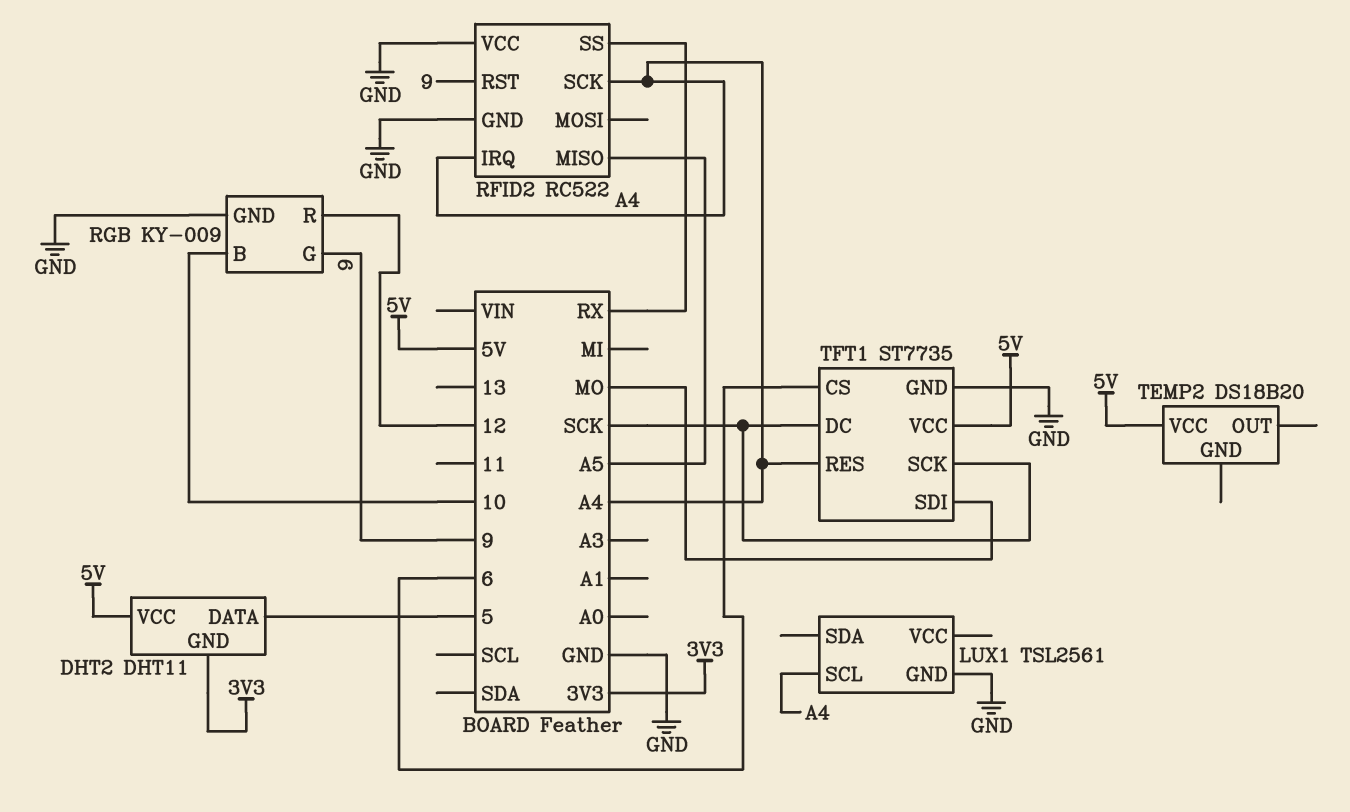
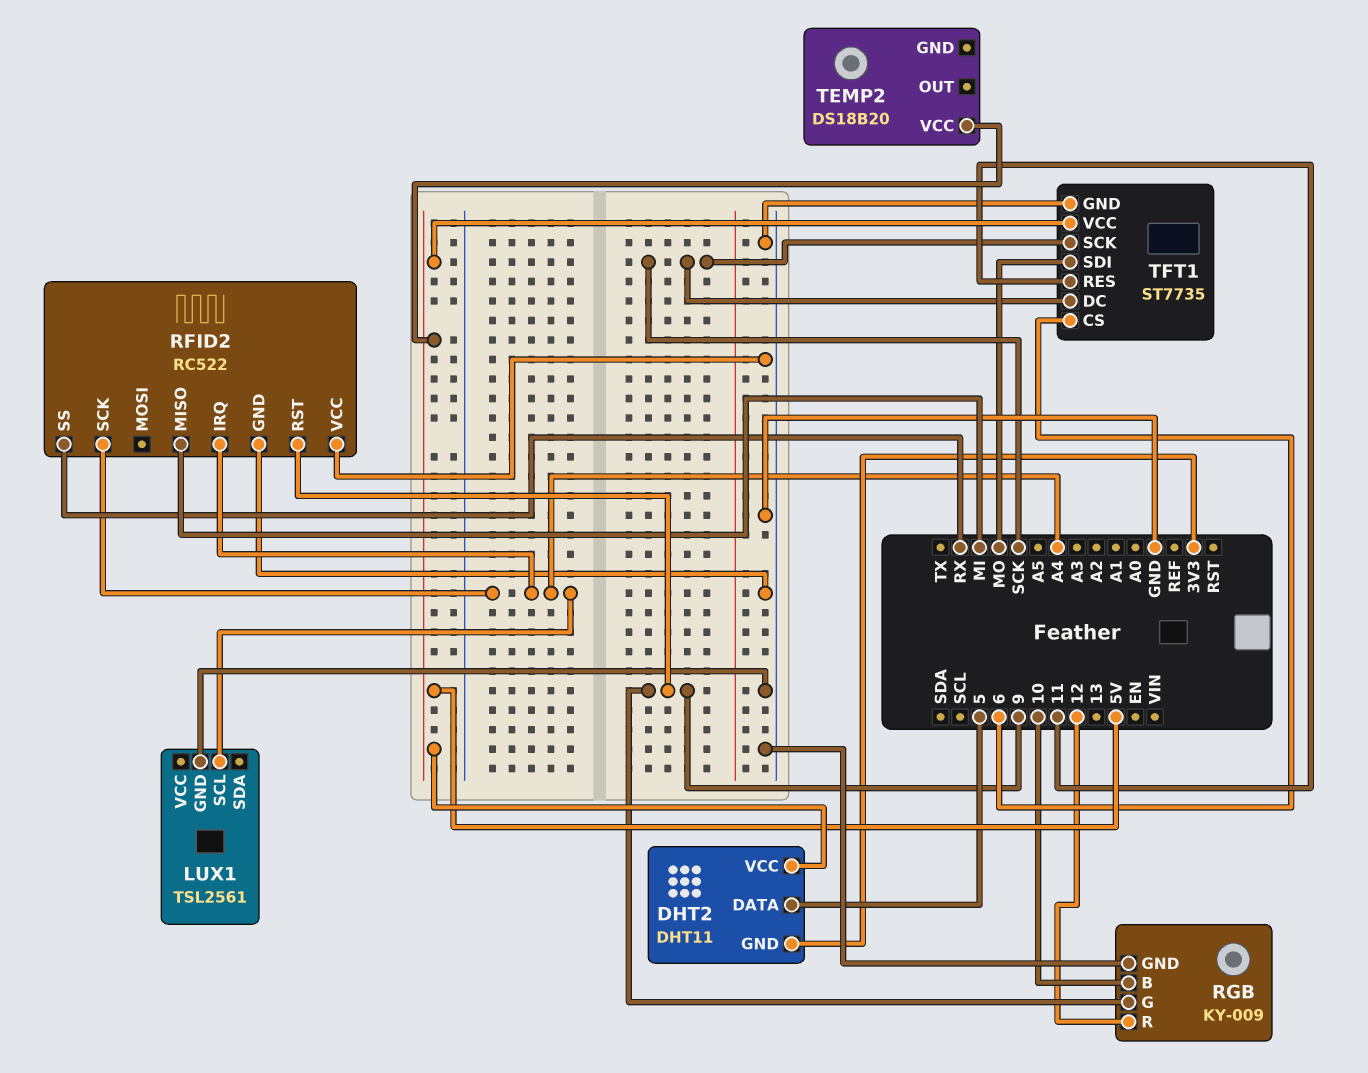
RFID2 pin MISO: A5 -> MI
TFT1 pin RES: A4 -> 11

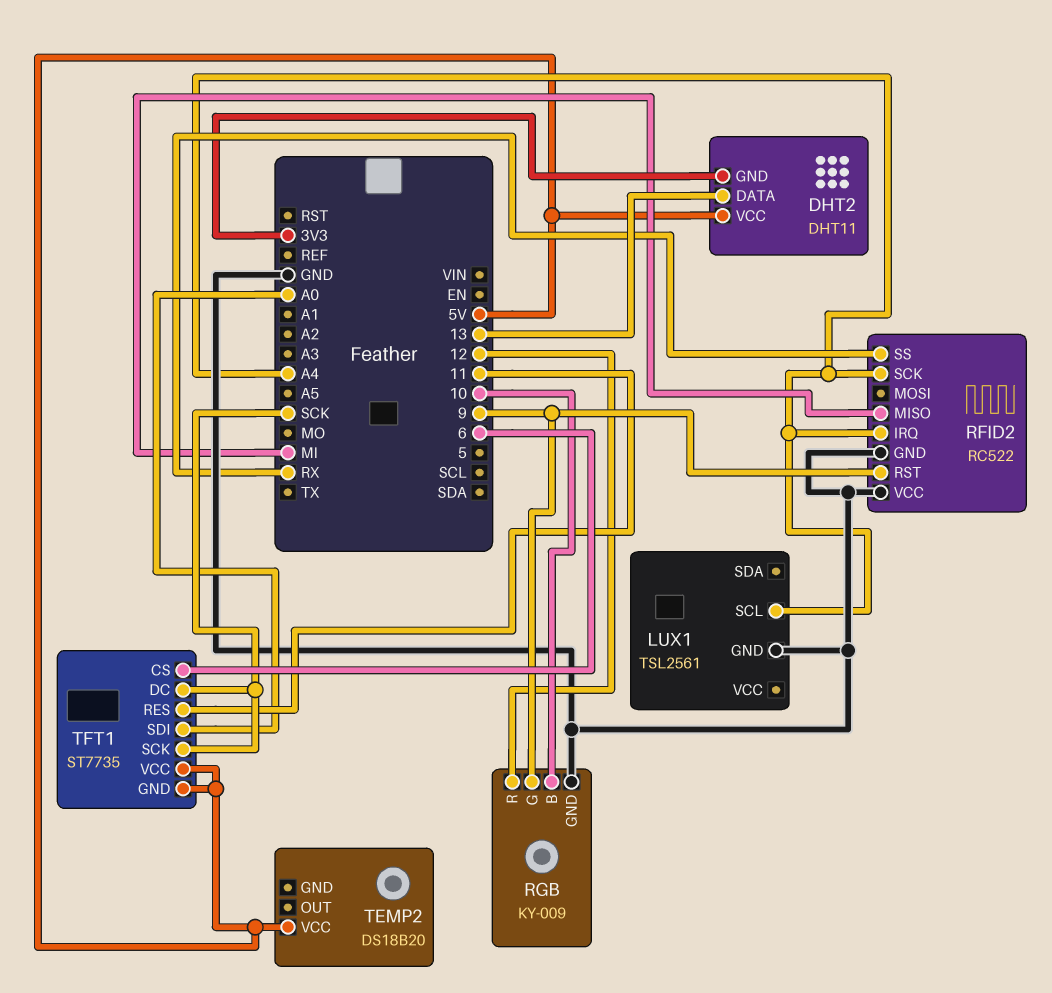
DHT2 pin DATA: 5 -> 13
TFT1 pin GND: GND -> 5V
TFT1 pin SDI: MO -> A0

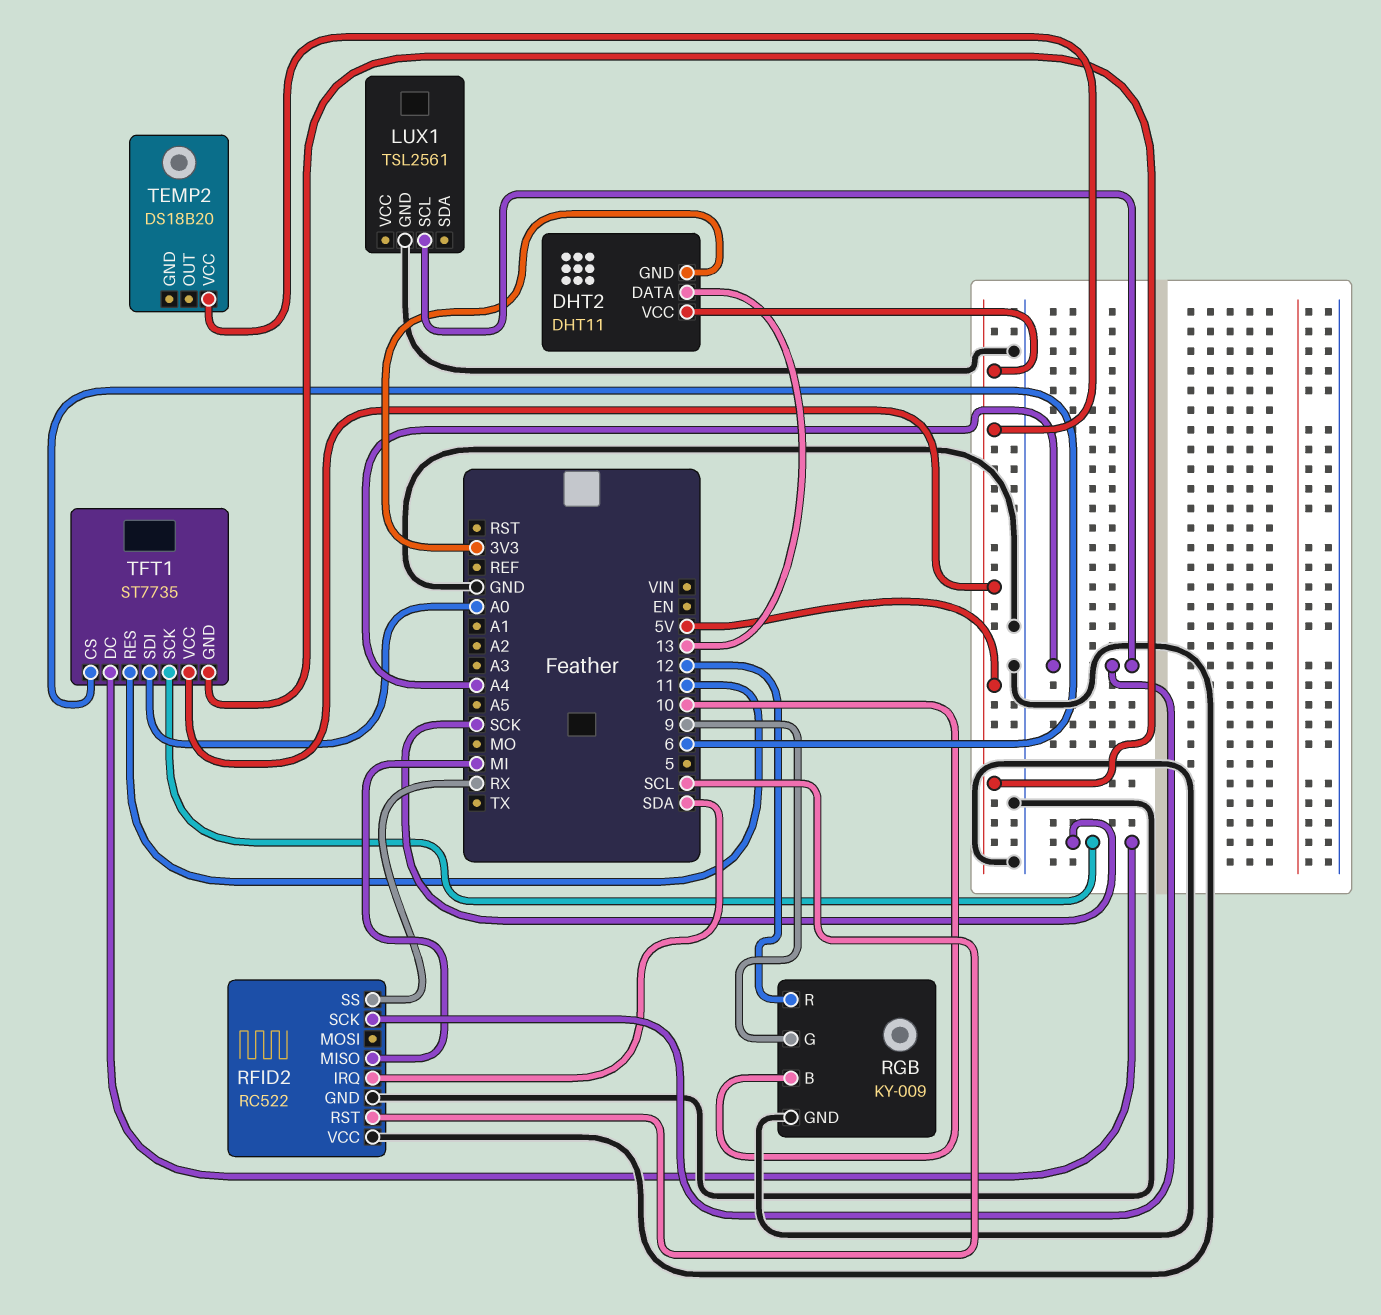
RFID2 pin IRQ: A4 -> SDA
RFID2 pin RST: 9 -> SCL

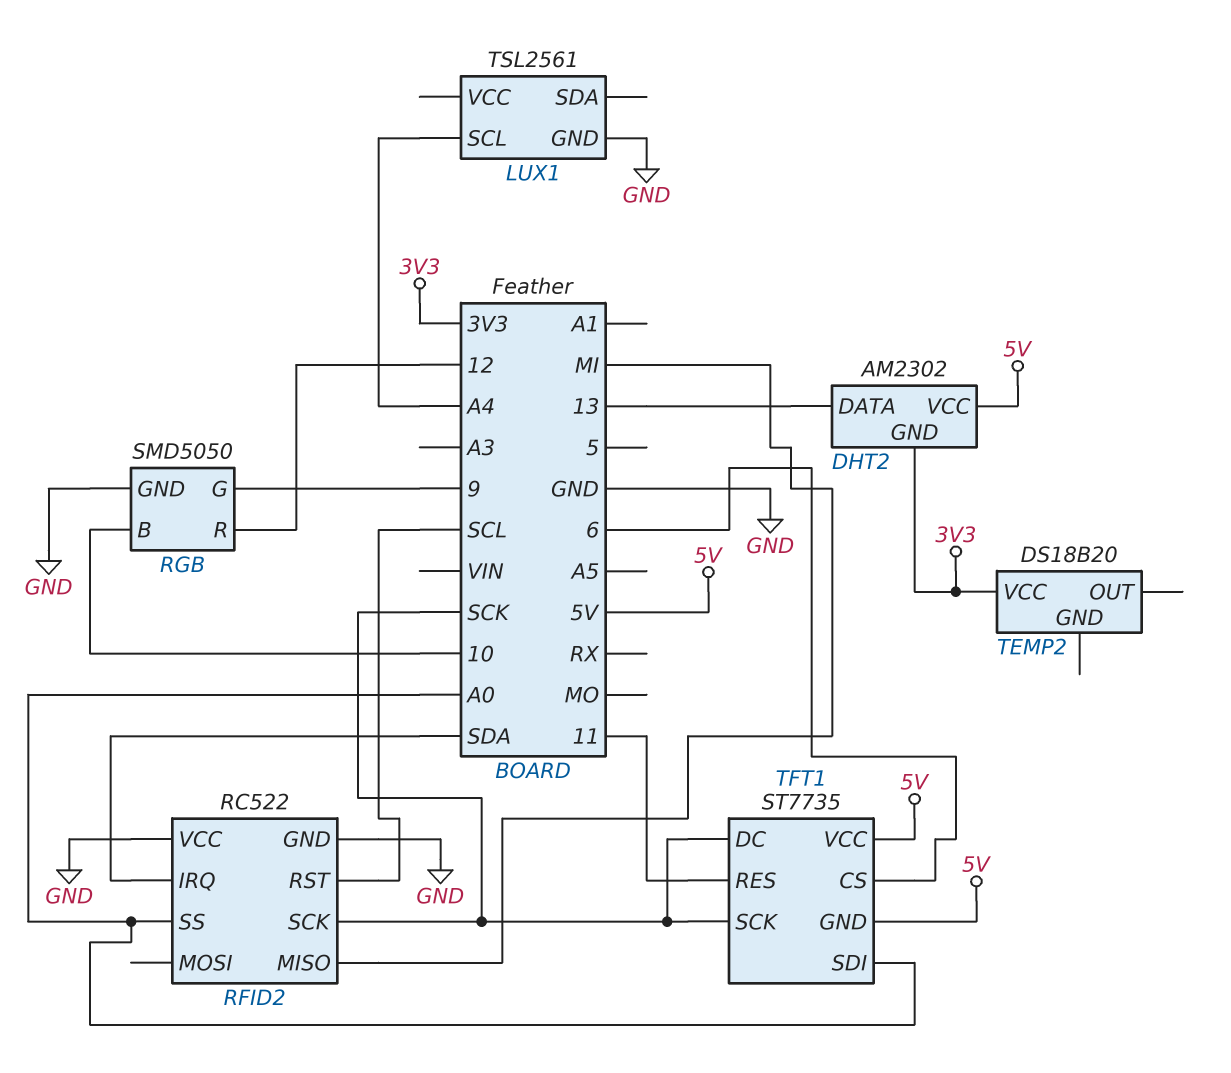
DHT2: DHT11 -> AM2302
RFID2 pin SCK: A4 -> SCK
RFID2 pin SS: RX -> A0
RGB: KY-009 -> SMD5050
TEMP2 pin VCC: 5V -> 3V3

